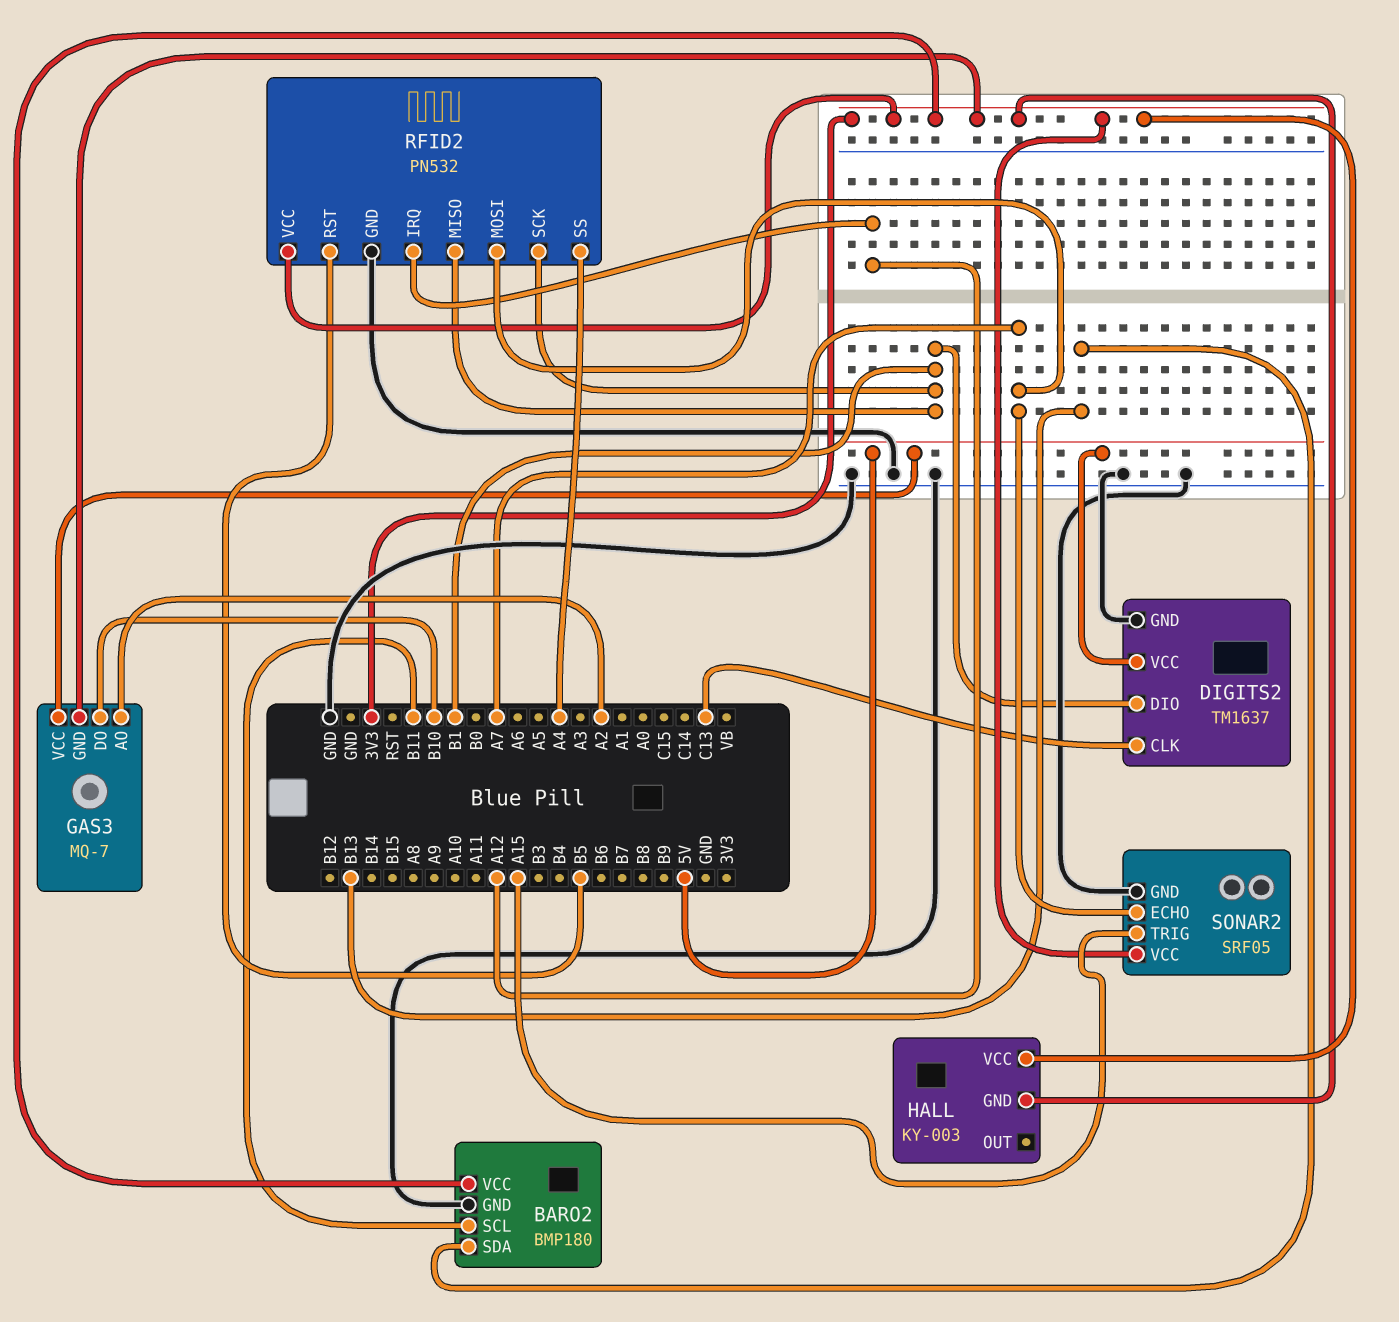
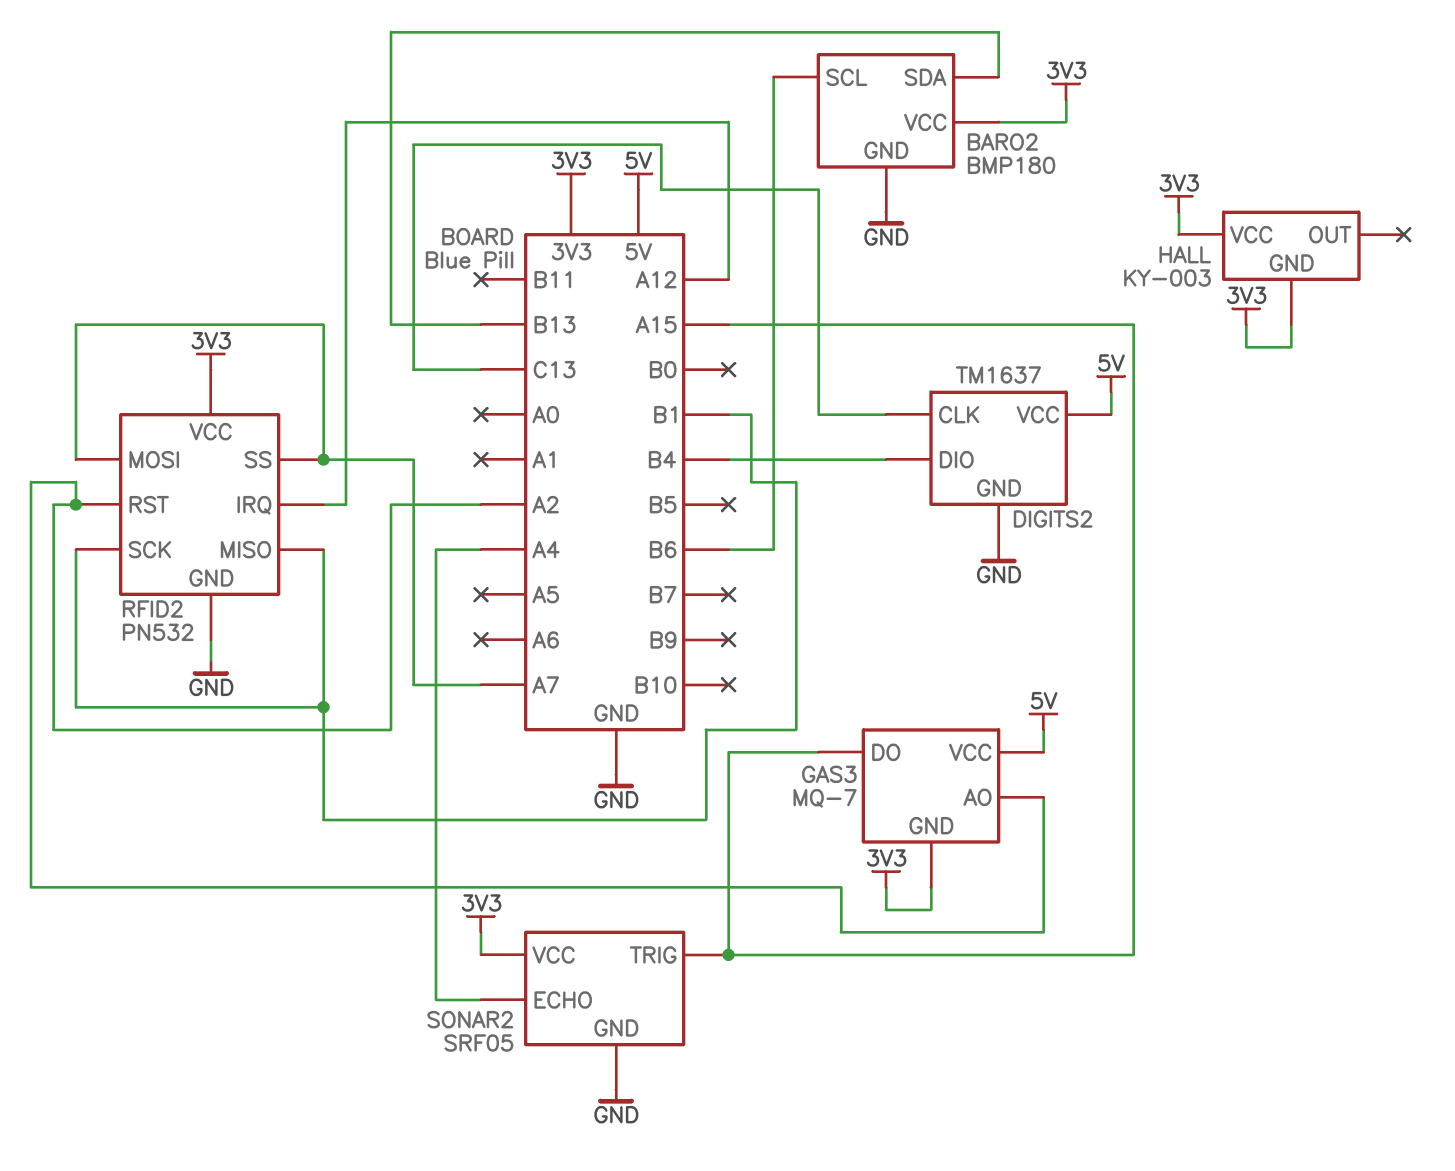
BARO2 pin SCL: B11 -> B6
DIGITS2 pin DIO: B1 -> B4
GAS3 pin DO: B10 -> A15
RFID2 pin RST: B5 -> A2
RFID2 pin SS: A4 -> A7
SONAR2 pin ECHO: A7 -> A4

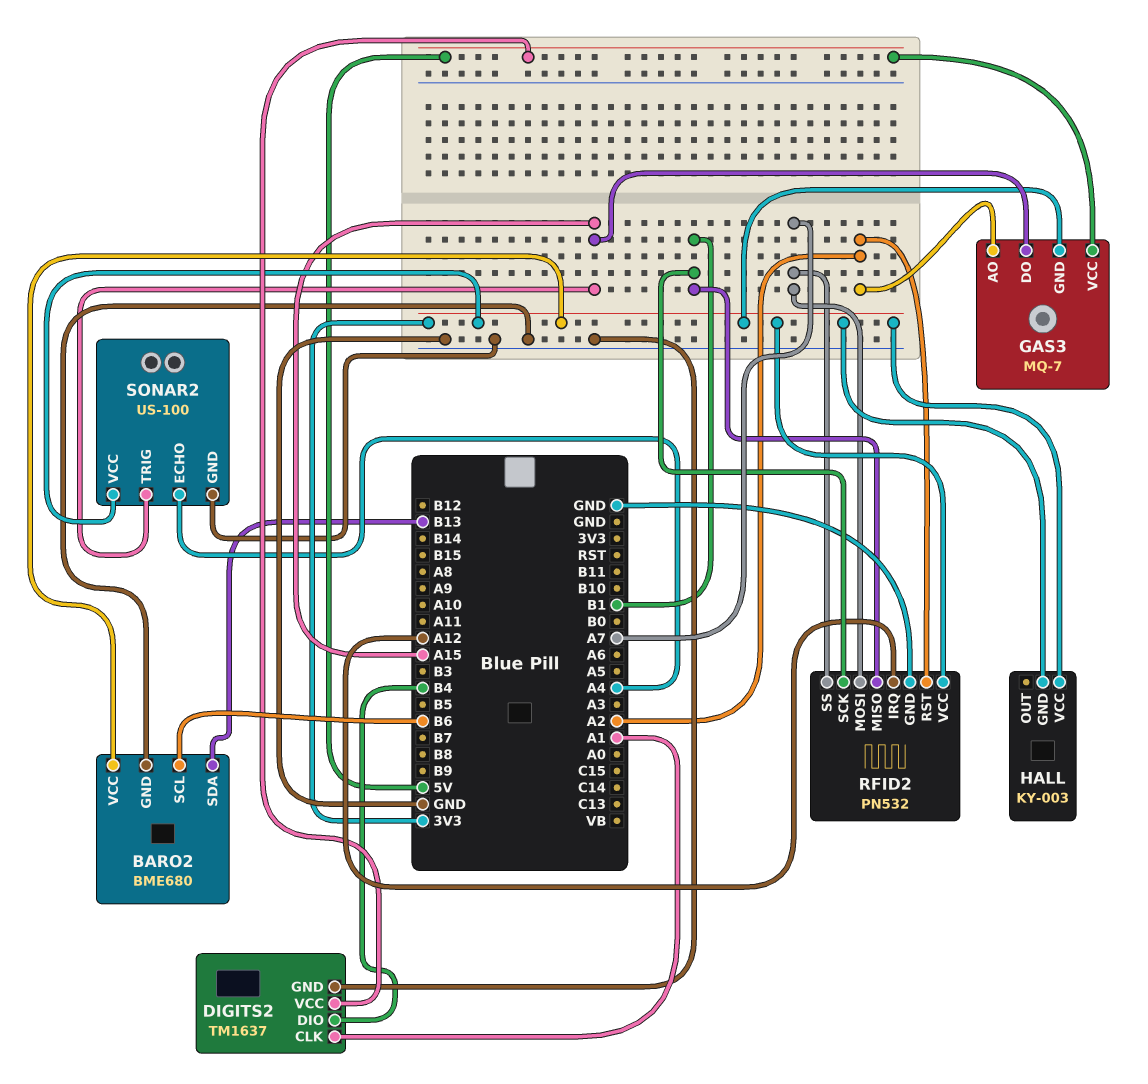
BARO2: BMP180 -> BME680
DIGITS2 pin CLK: C13 -> A1
SONAR2: SRF05 -> US-100

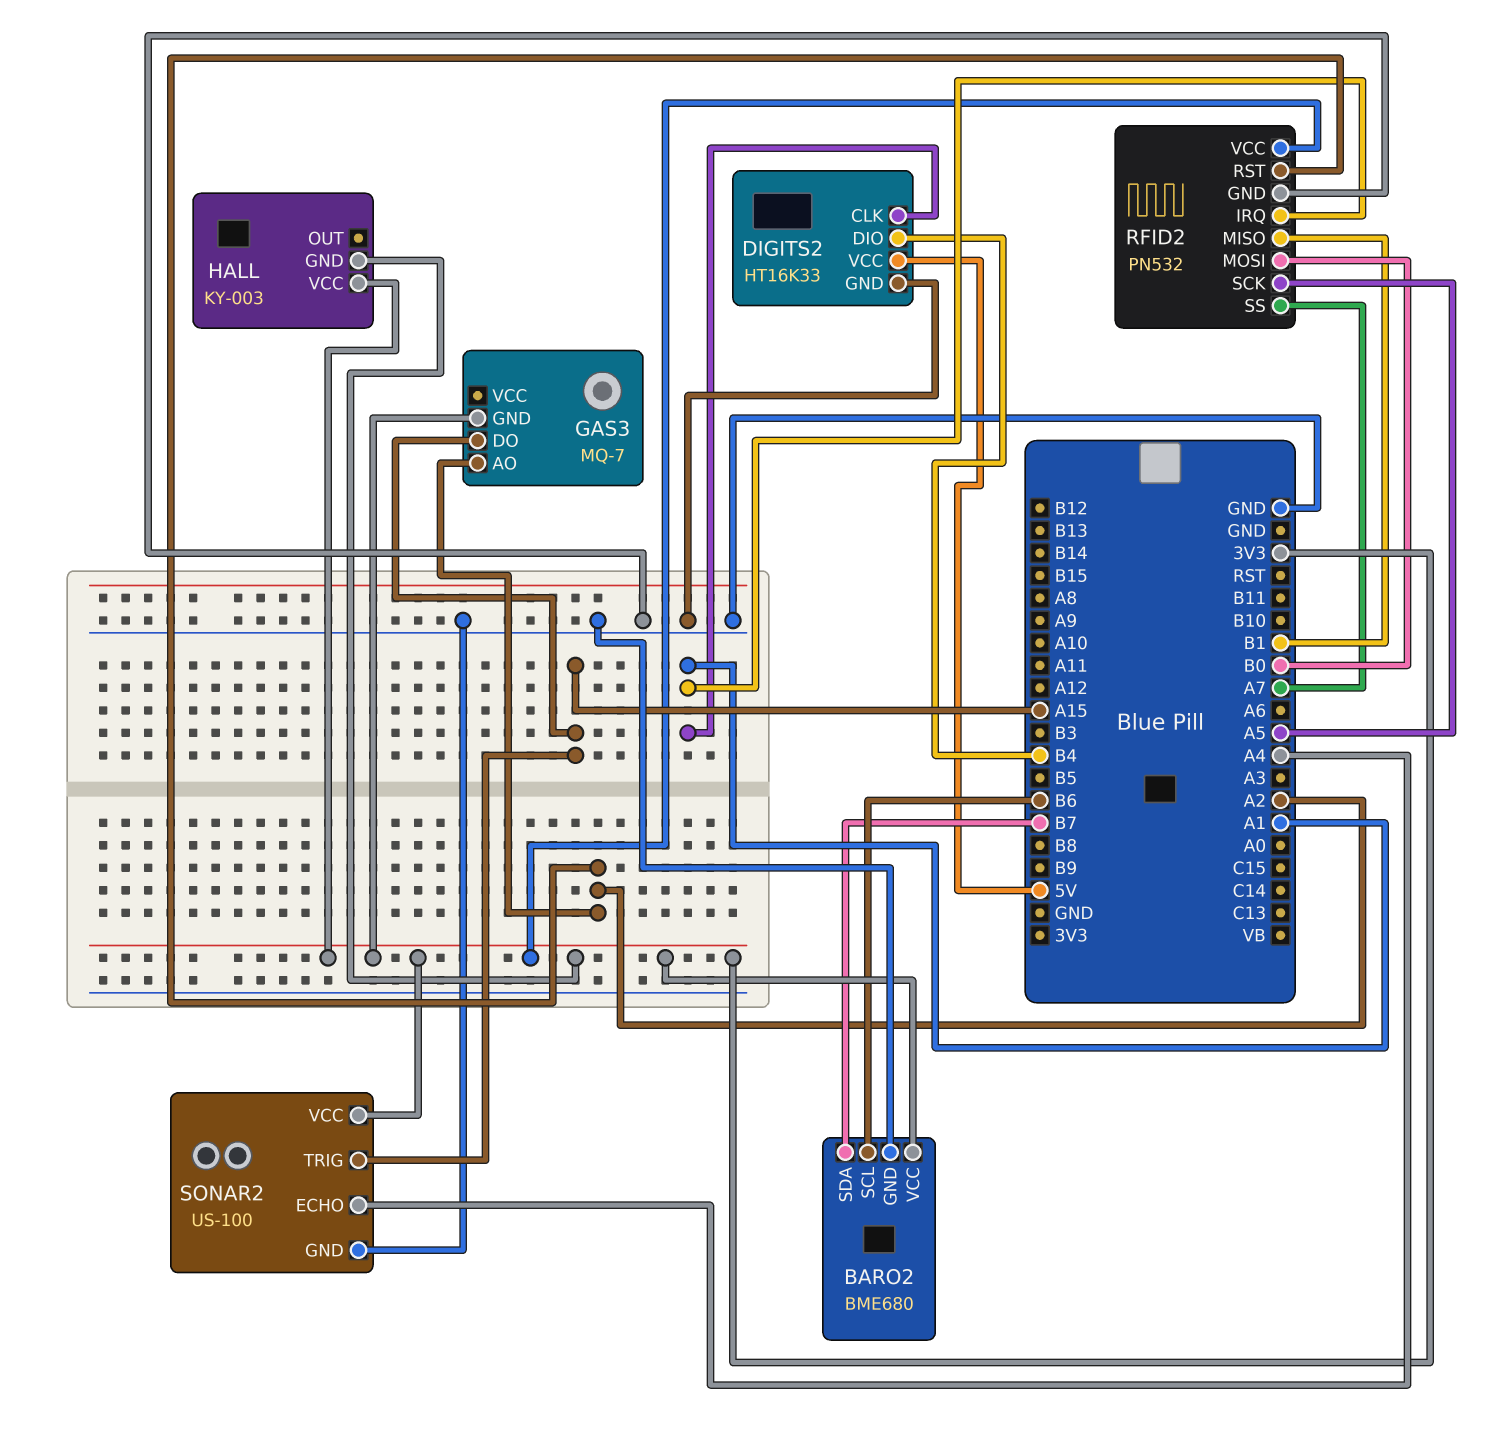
BARO2 pin SDA: B13 -> B7
DIGITS2: TM1637 -> HT16K33
GAS3 pin VCC: 5V -> none
RFID2 pin IRQ: A12 -> A1
RFID2 pin MOSI: A7 -> B0
RFID2 pin SCK: B1 -> A5

